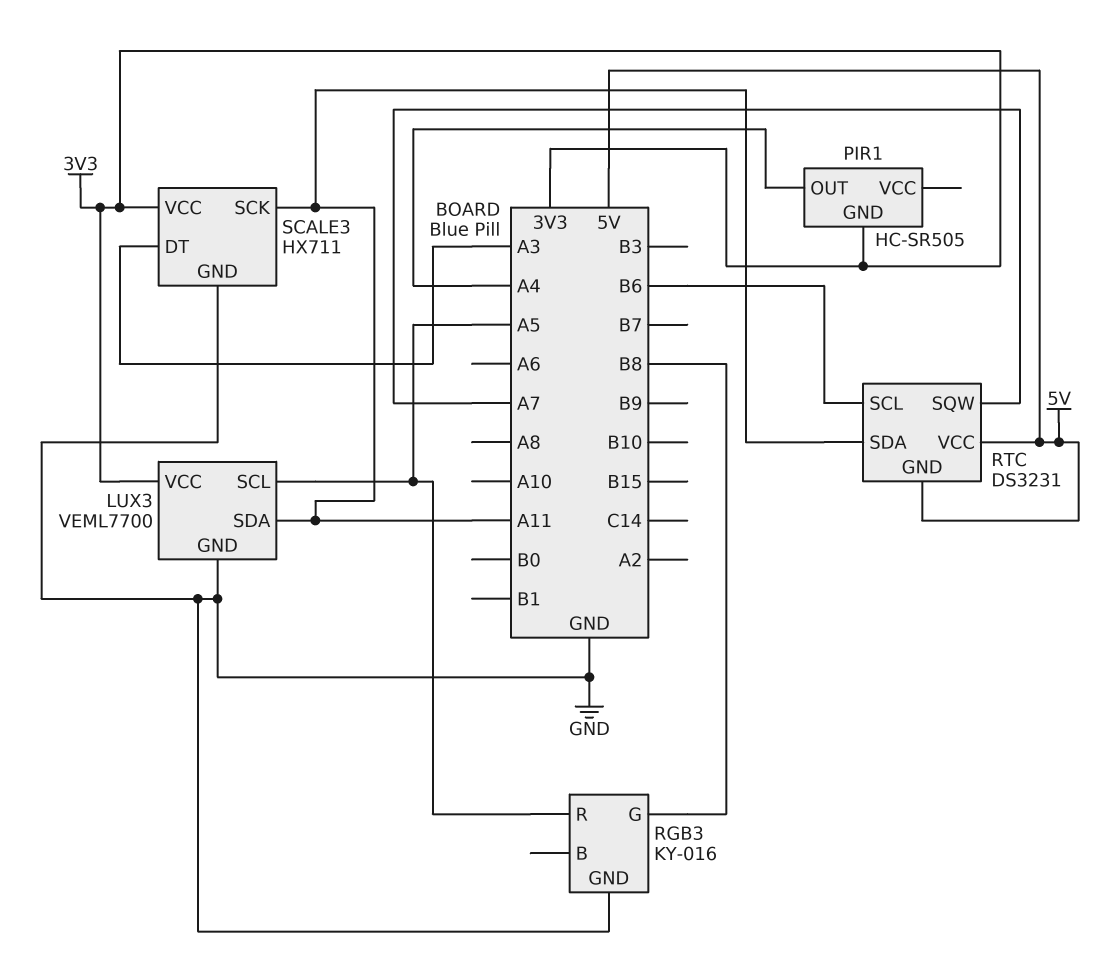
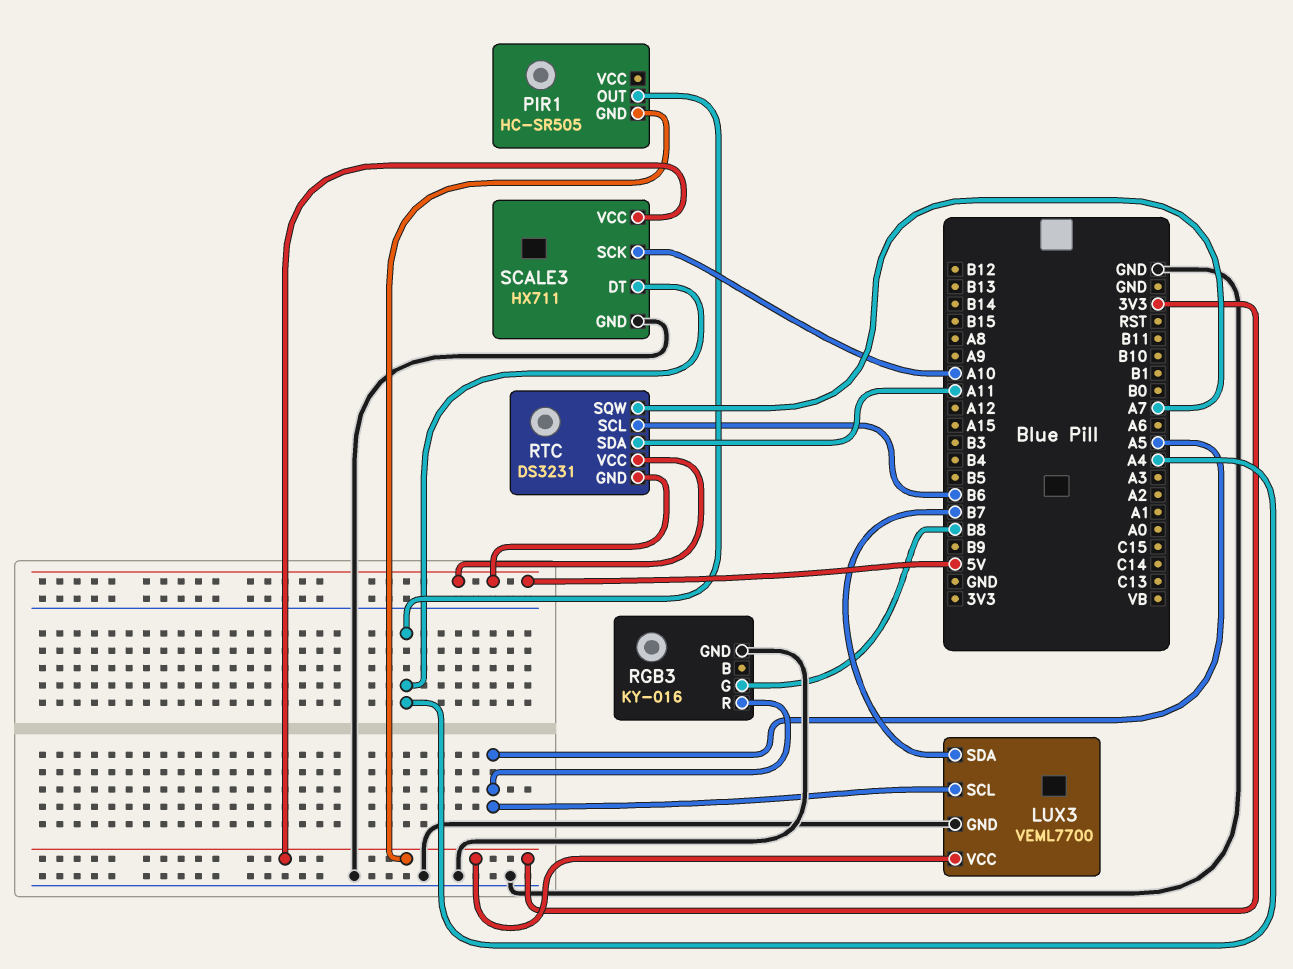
LUX3 pin SDA: A11 -> B7
SCALE3 pin DT: A3 -> A4
SCALE3 pin SCK: A11 -> A10

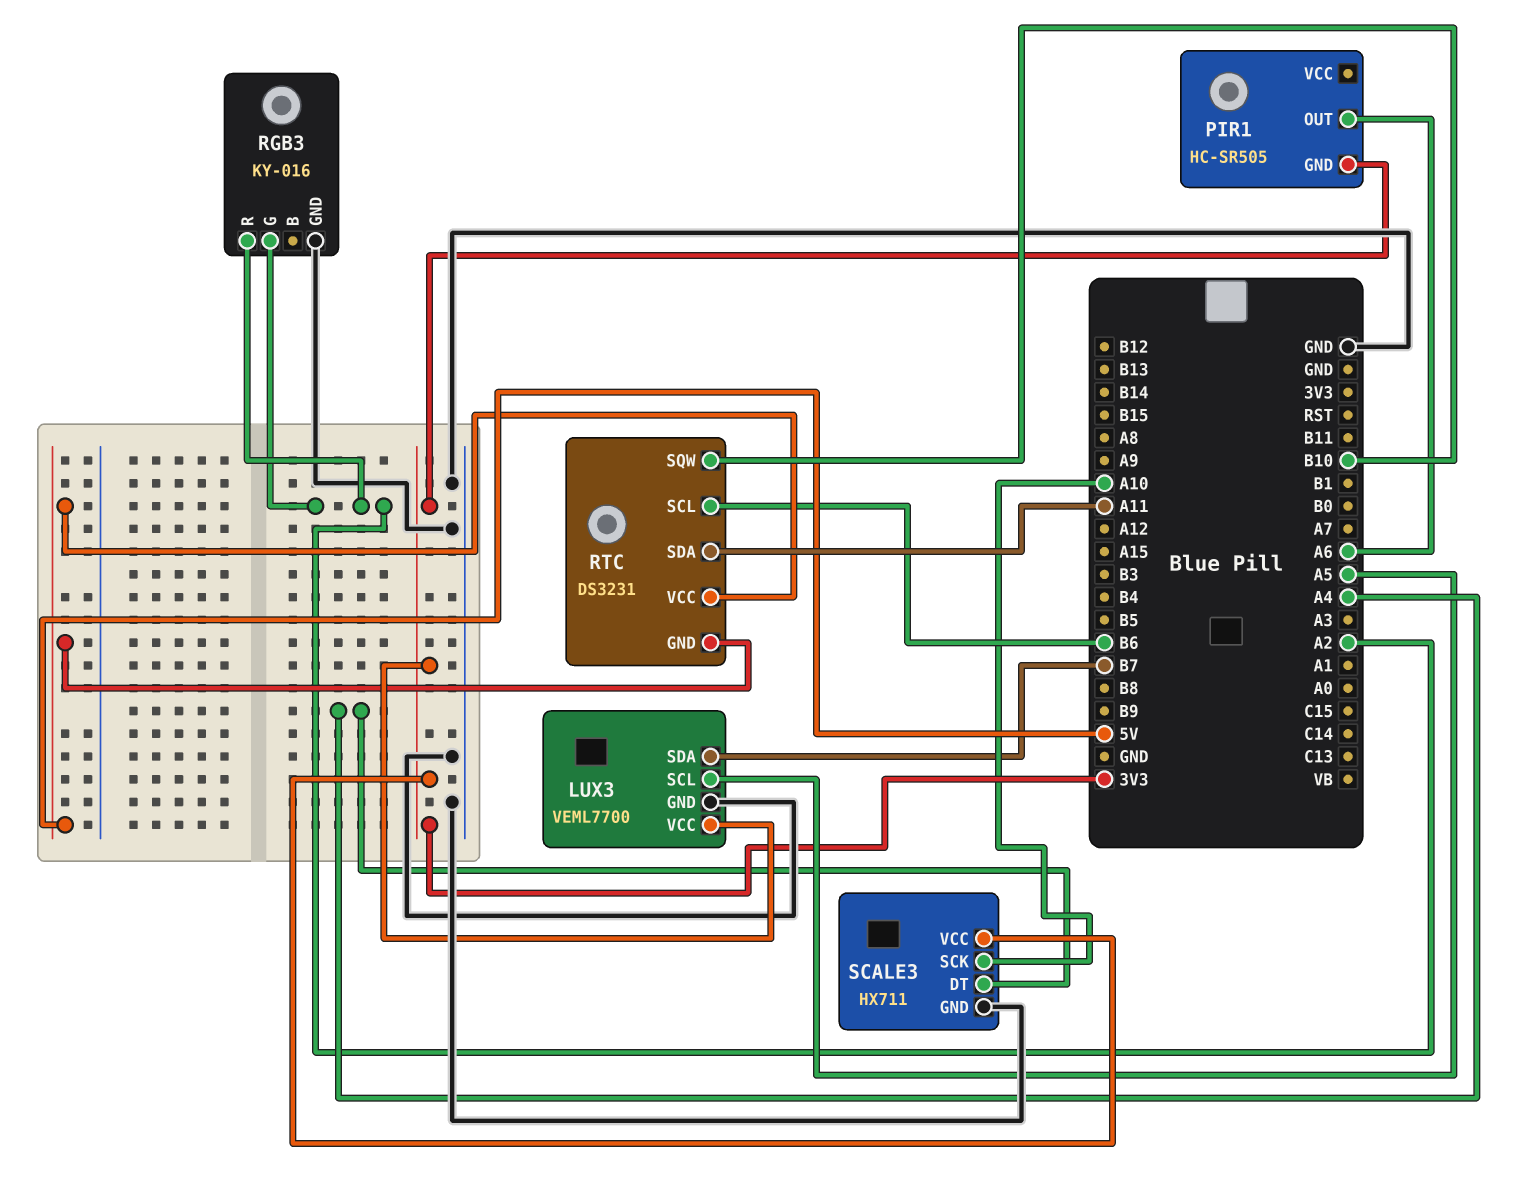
PIR1 pin OUT: A4 -> A6
RGB3 pin G: B8 -> A2
RGB3 pin R: A5 -> A2
RTC pin SQW: A7 -> B10

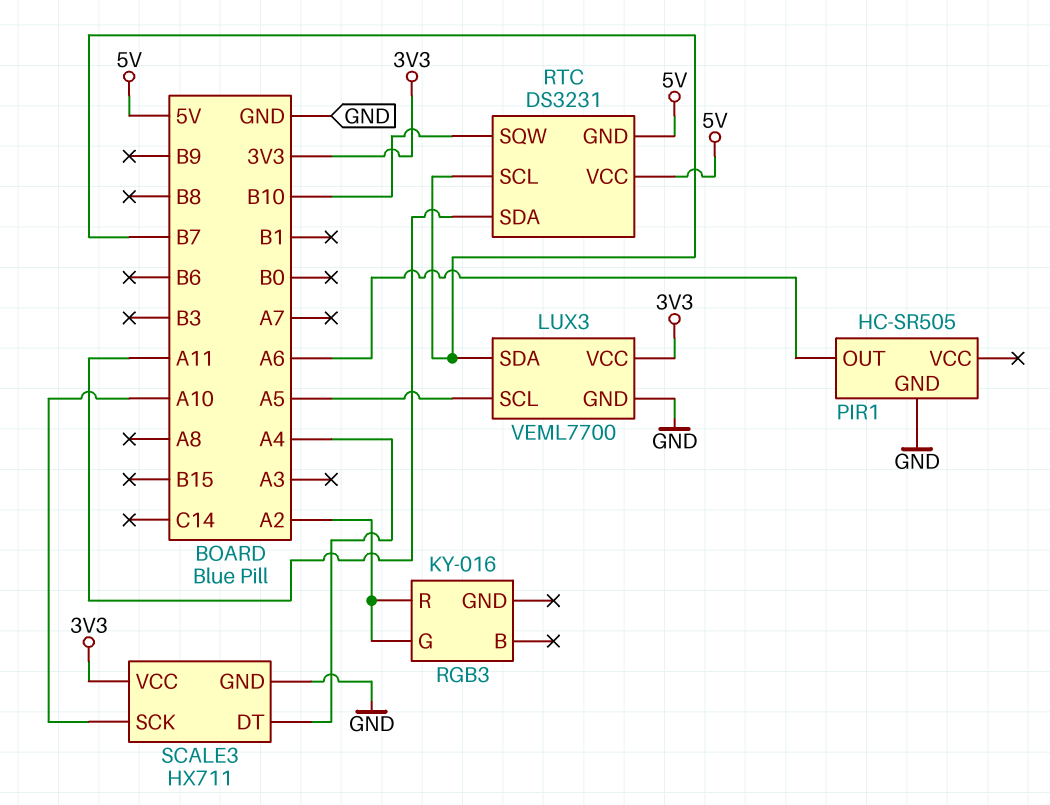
PIR1 pin GND: 3V3 -> GND
RGB3 pin GND: GND -> none
RTC pin SCL: B6 -> B7

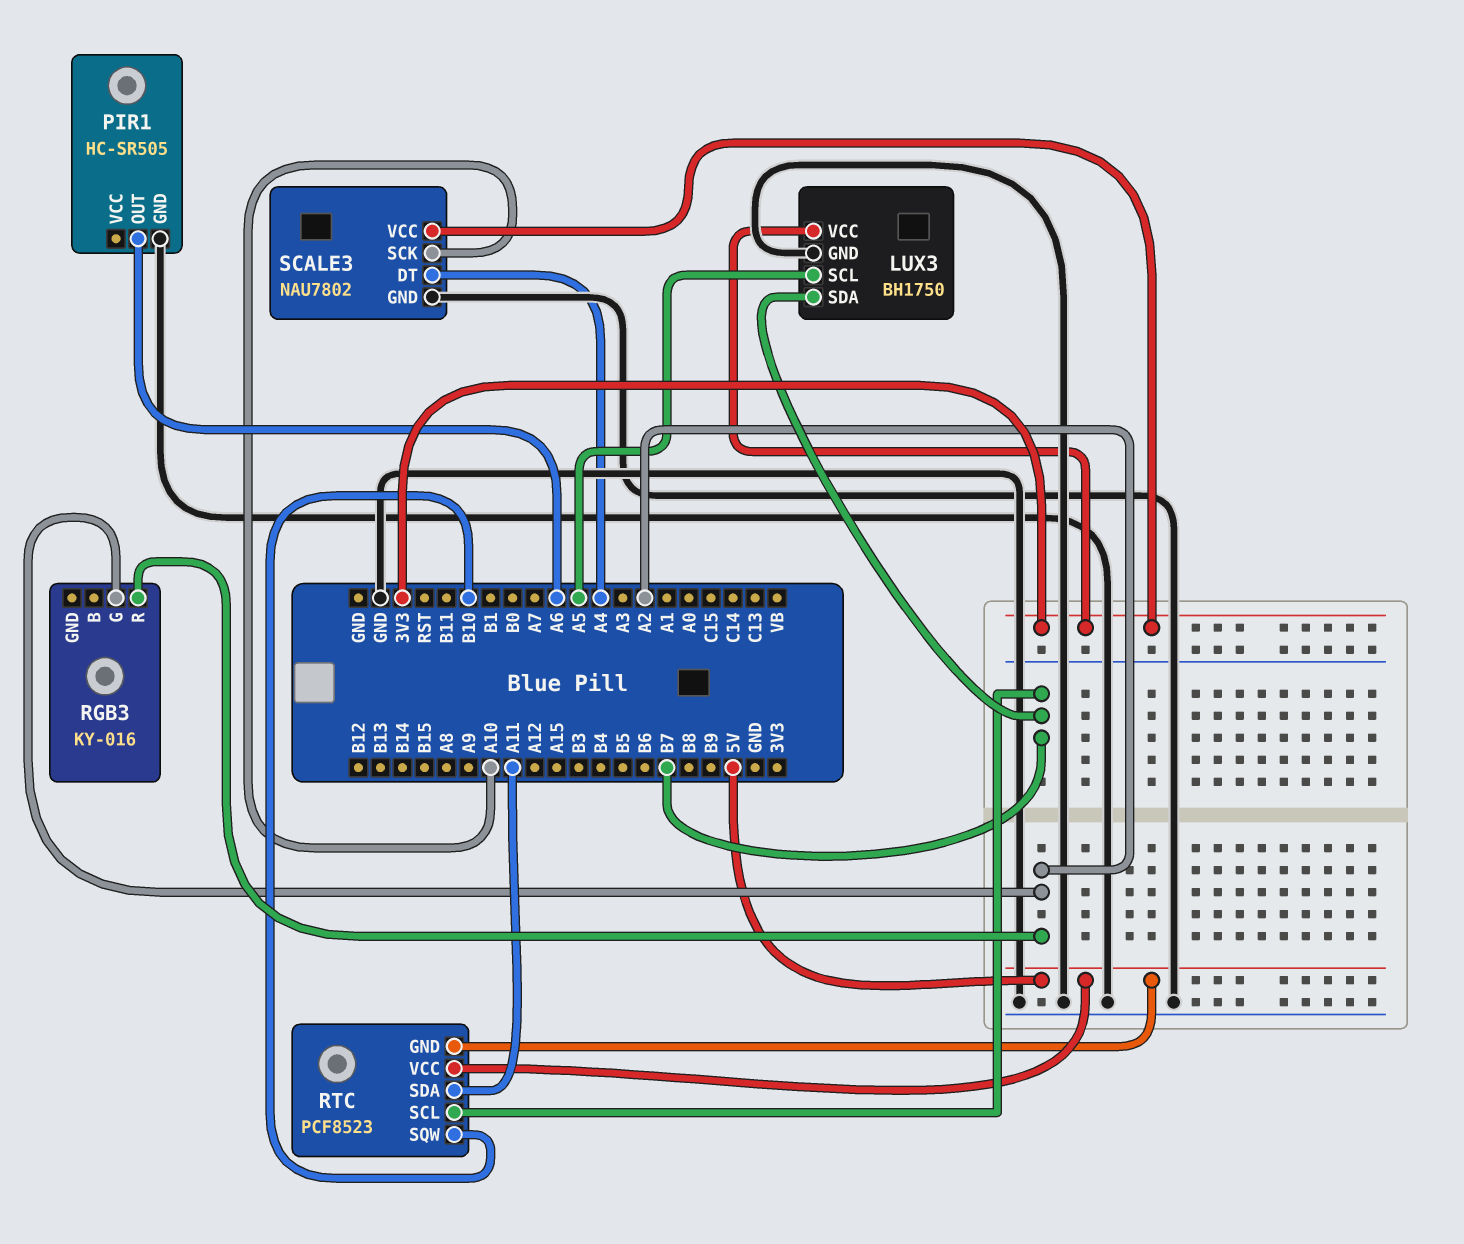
LUX3: VEML7700 -> BH1750
RTC: DS3231 -> PCF8523
SCALE3: HX711 -> NAU7802

